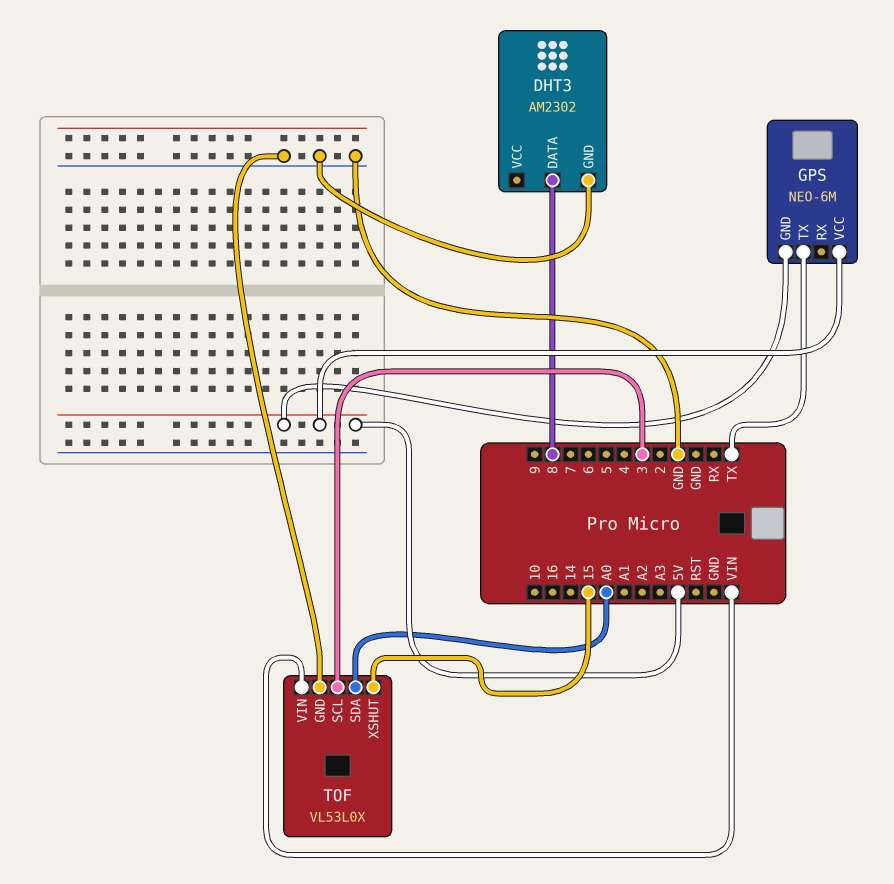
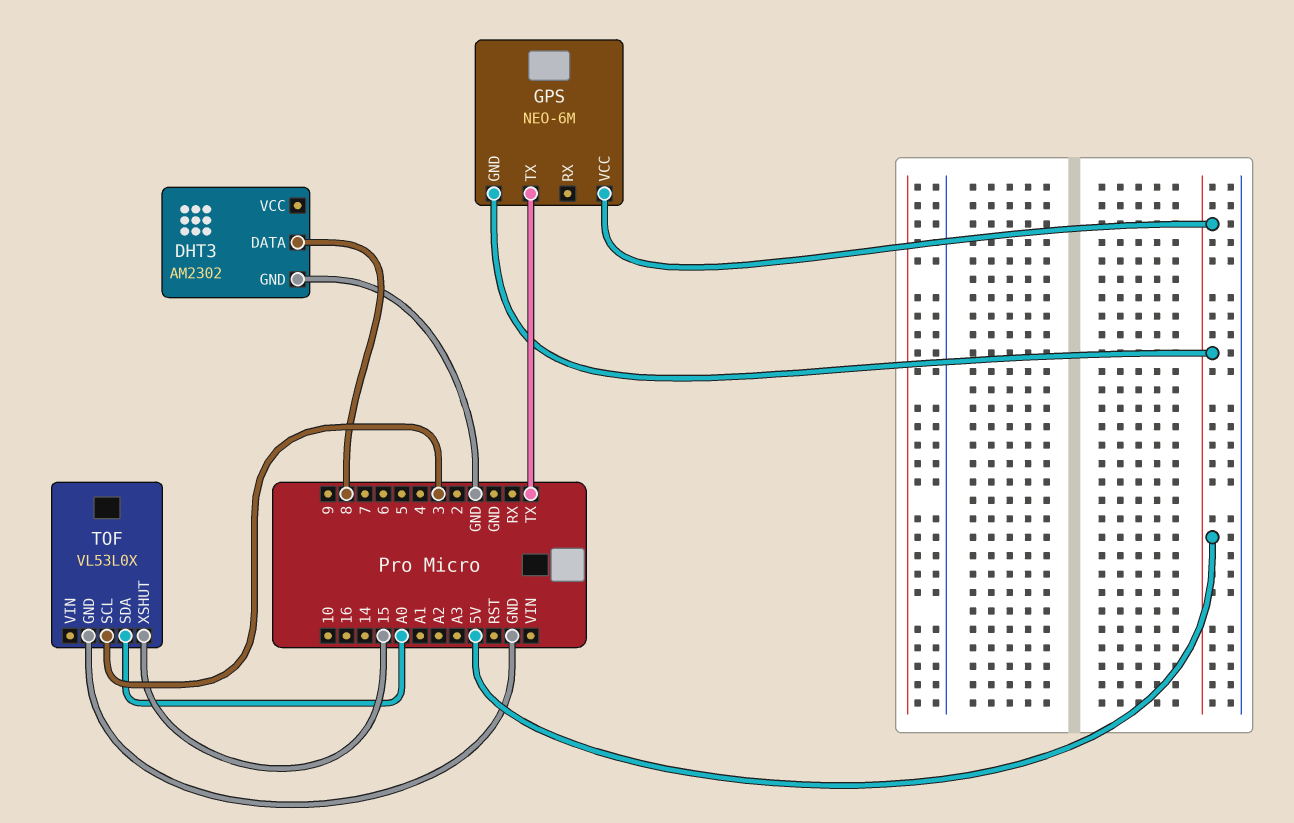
TOF pin VIN: VIN -> none

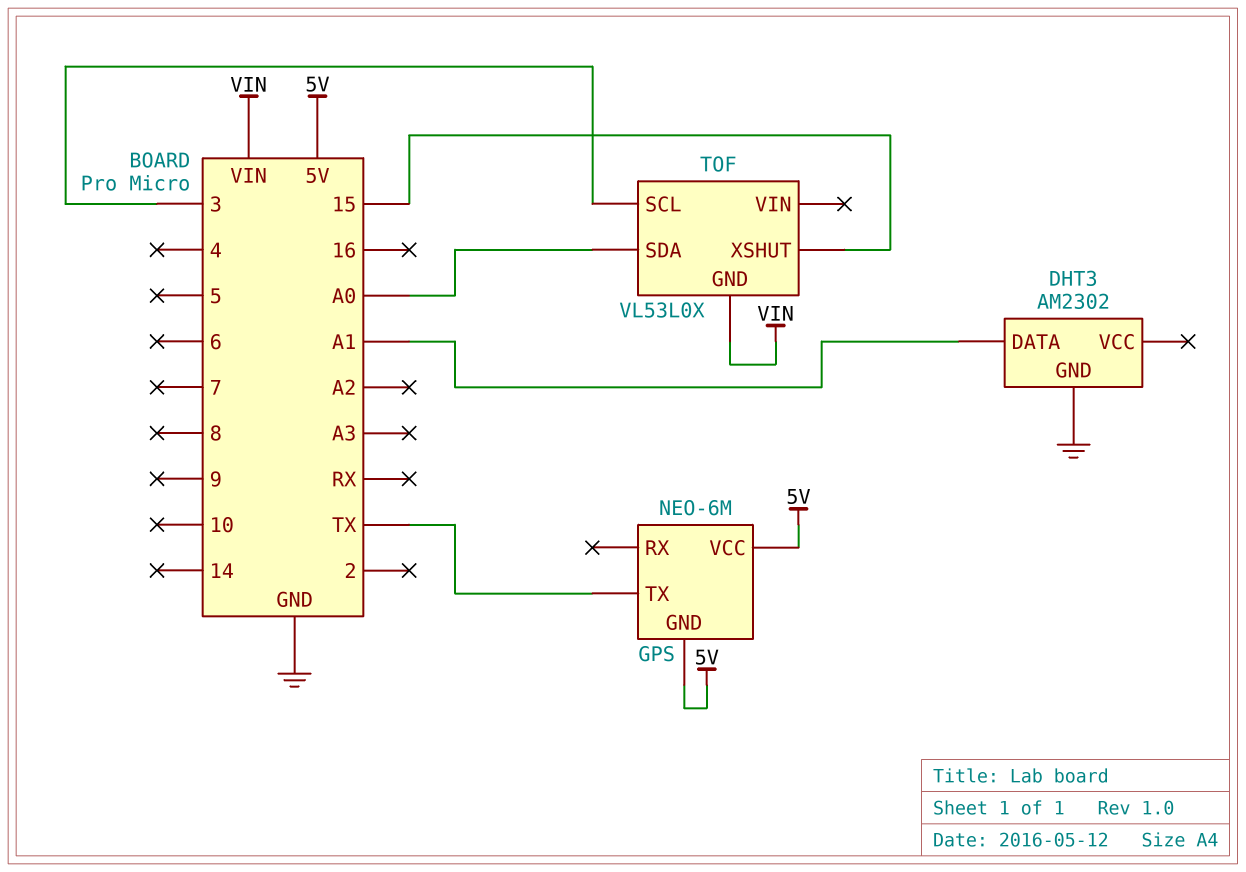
DHT3 pin DATA: 8 -> A1
TOF pin GND: GND -> VIN

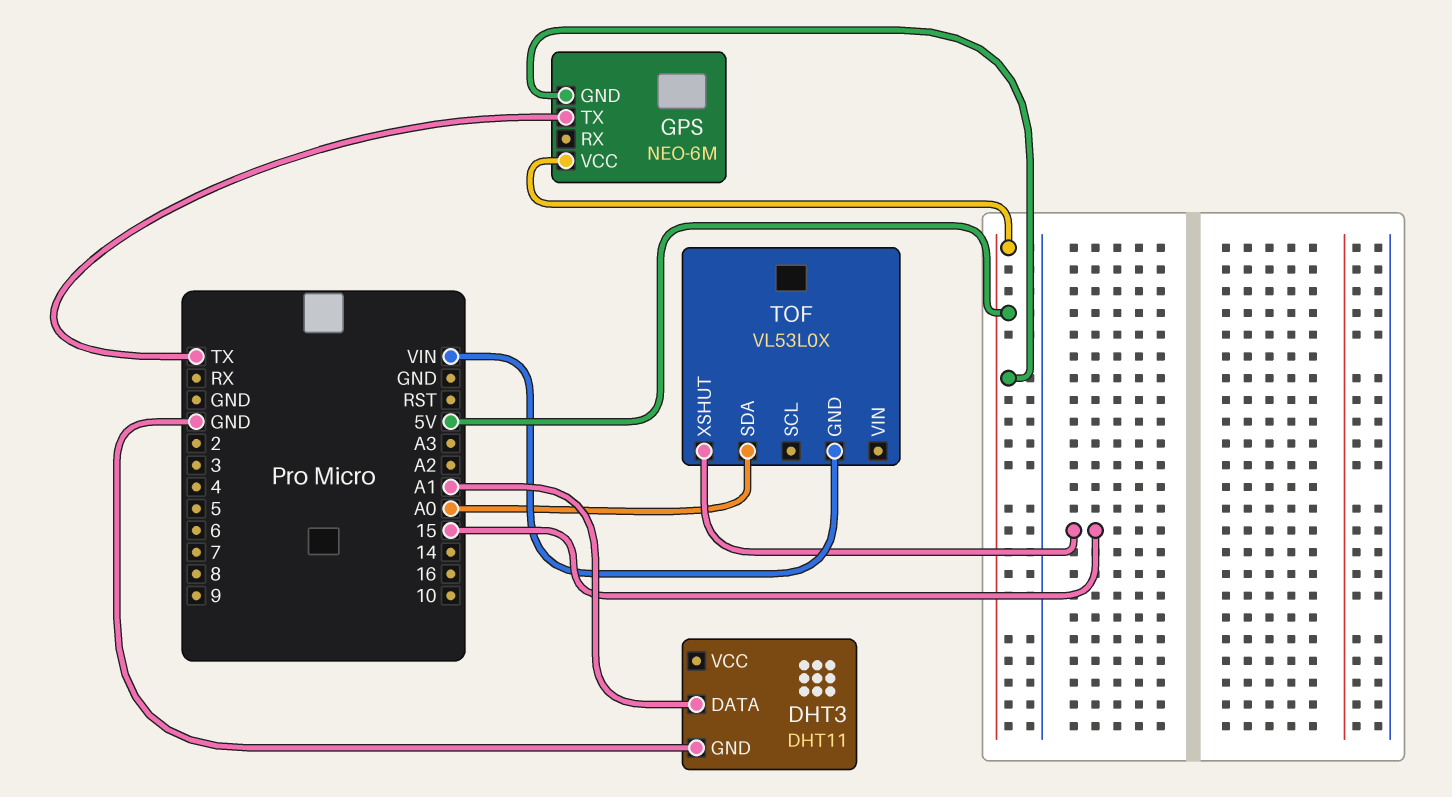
DHT3: AM2302 -> DHT11
TOF pin SCL: 3 -> none

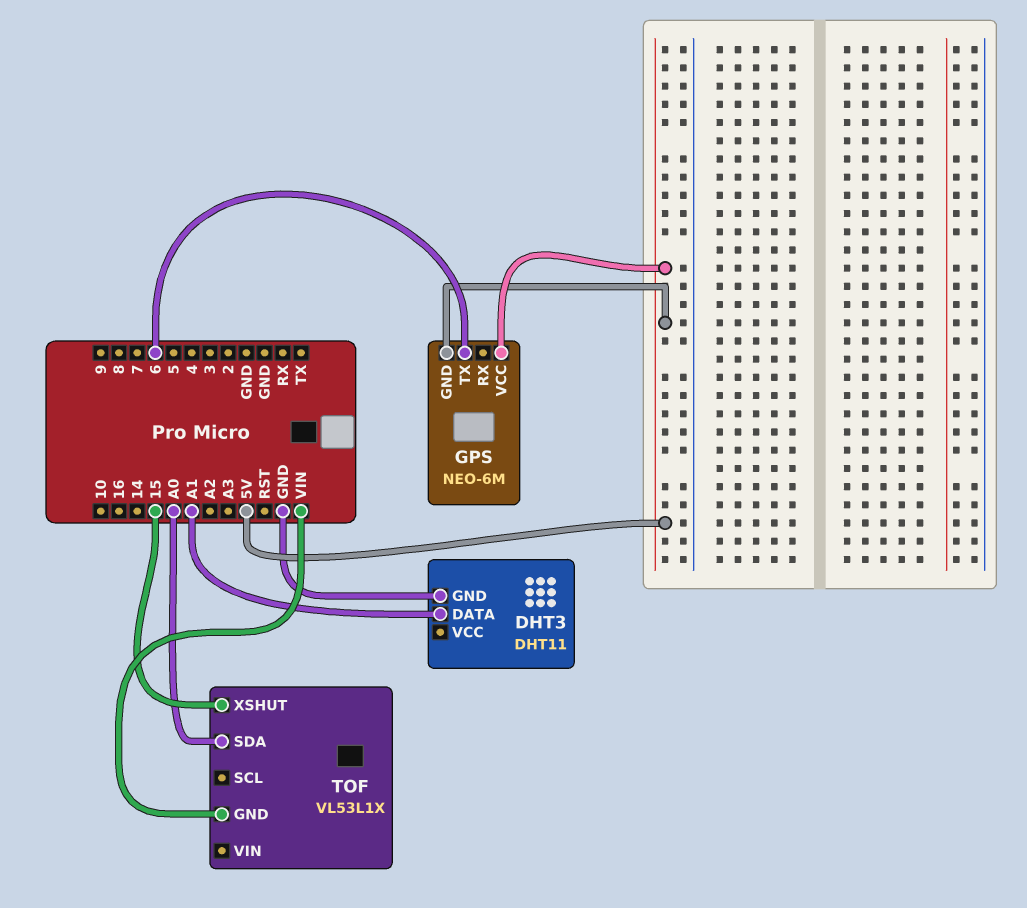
GPS pin TX: TX -> 6
TOF: VL53L0X -> VL53L1X

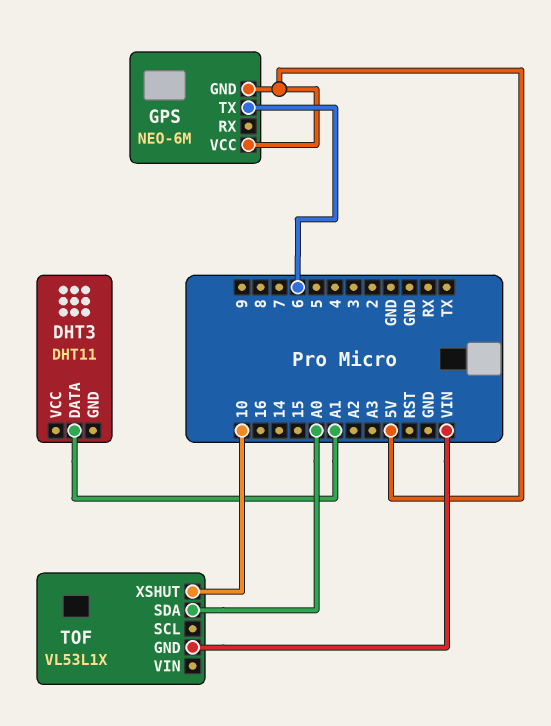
DHT3 pin GND: GND -> none
TOF pin XSHUT: 15 -> 10

